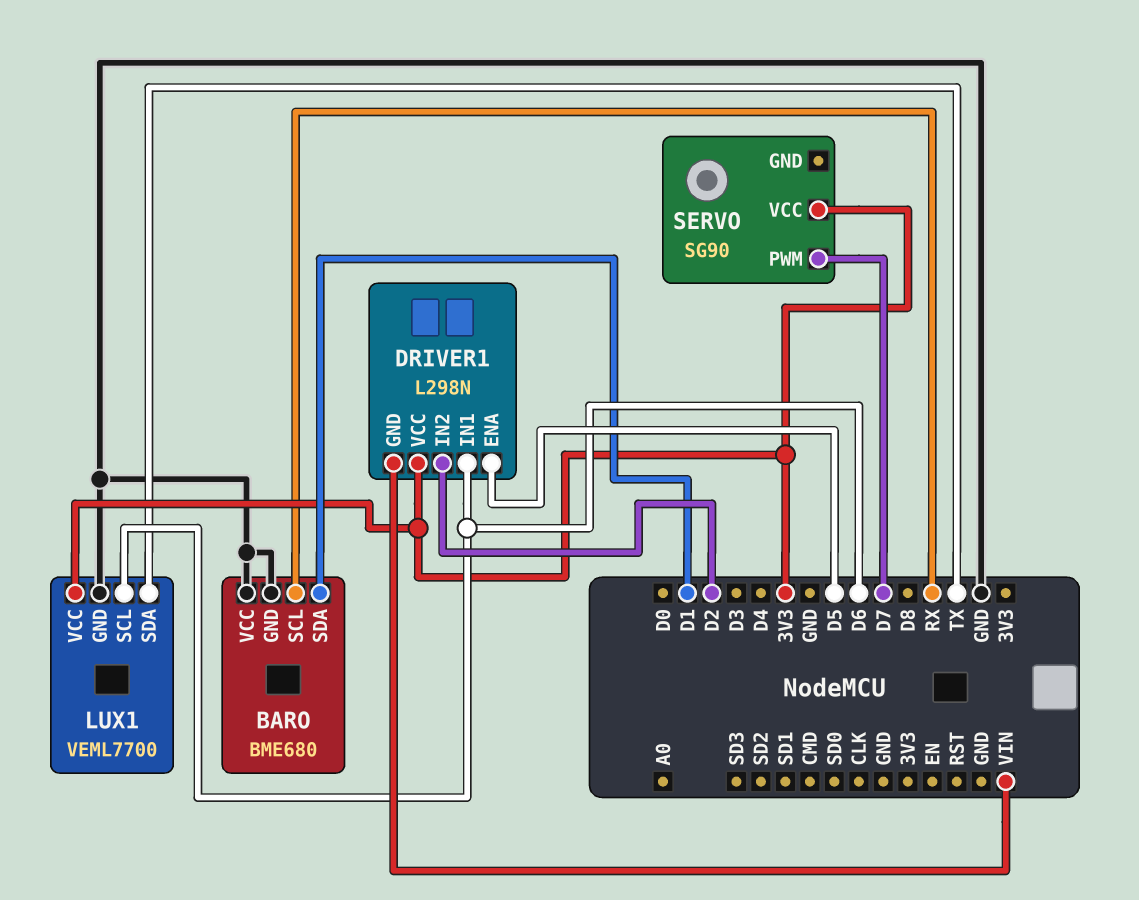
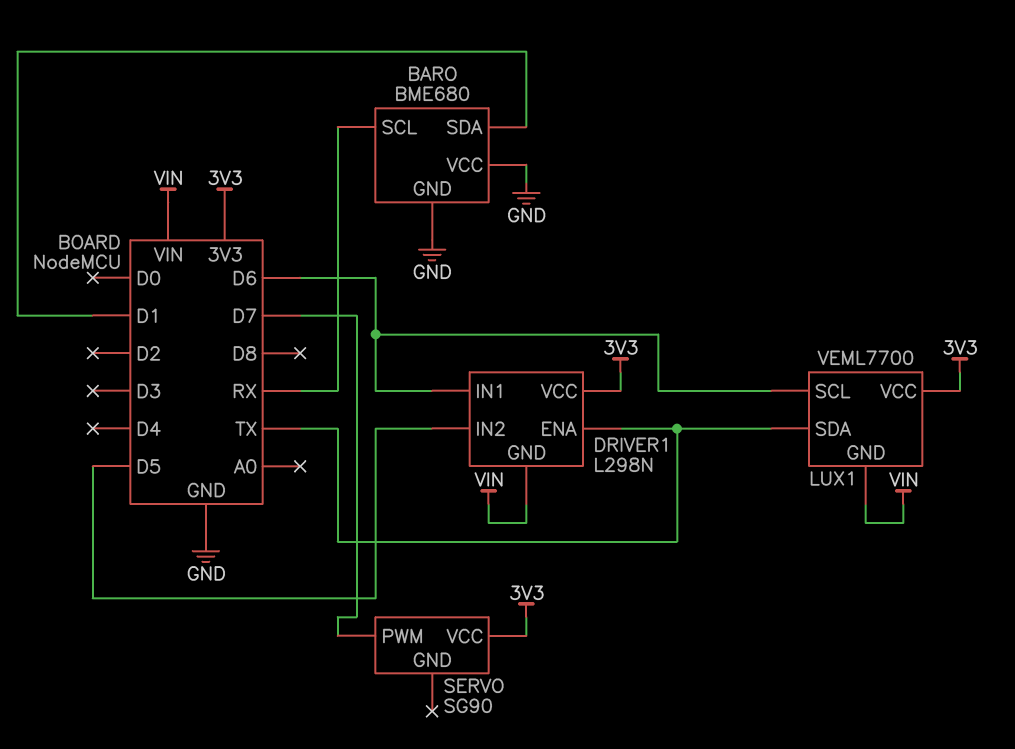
DRIVER1 pin ENA: D5 -> TX
DRIVER1 pin IN2: D2 -> D5
LUX1 pin GND: GND -> VIN

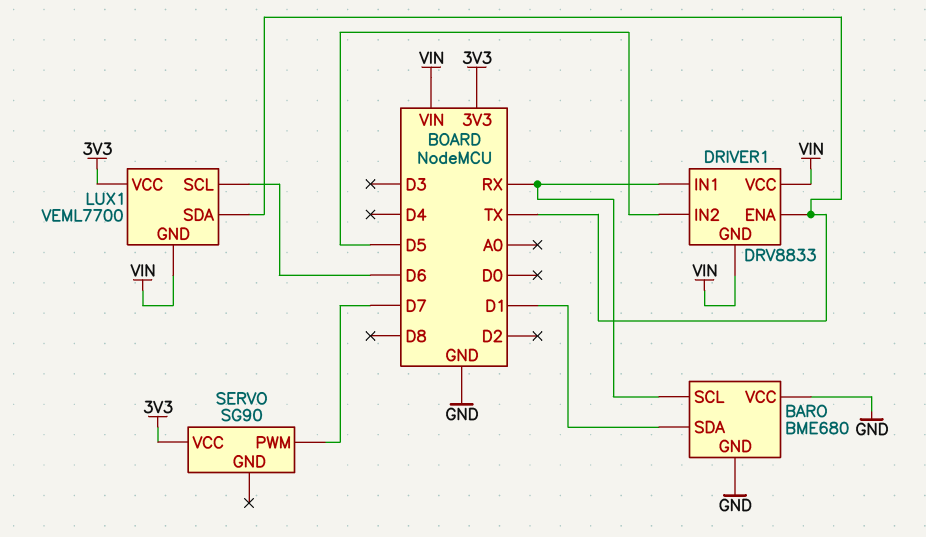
DRIVER1: L298N -> DRV8833
DRIVER1 pin IN1: D6 -> RX
DRIVER1 pin VCC: 3V3 -> VIN

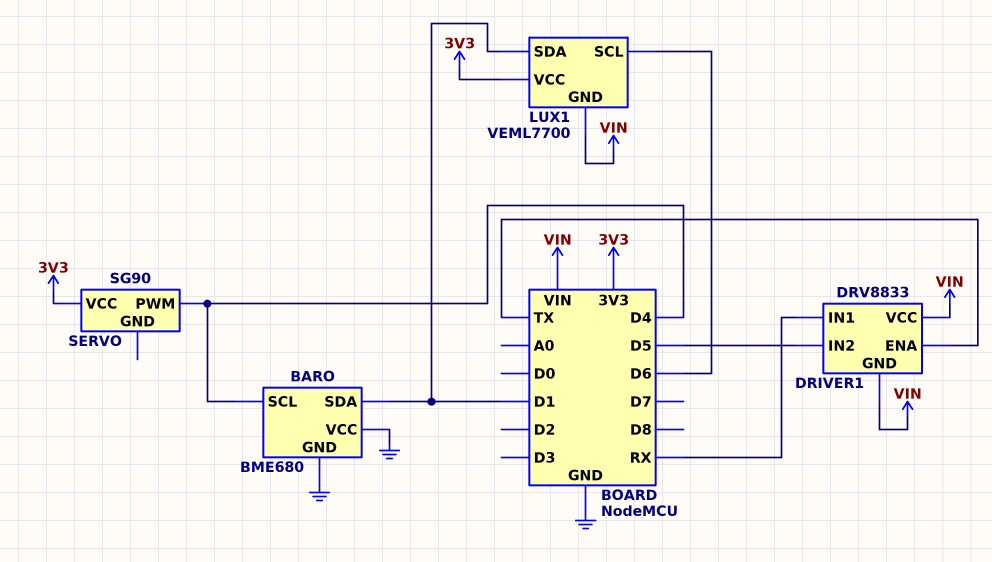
BARO pin SCL: RX -> D4
LUX1 pin SDA: TX -> D1
SERVO pin PWM: D7 -> D4

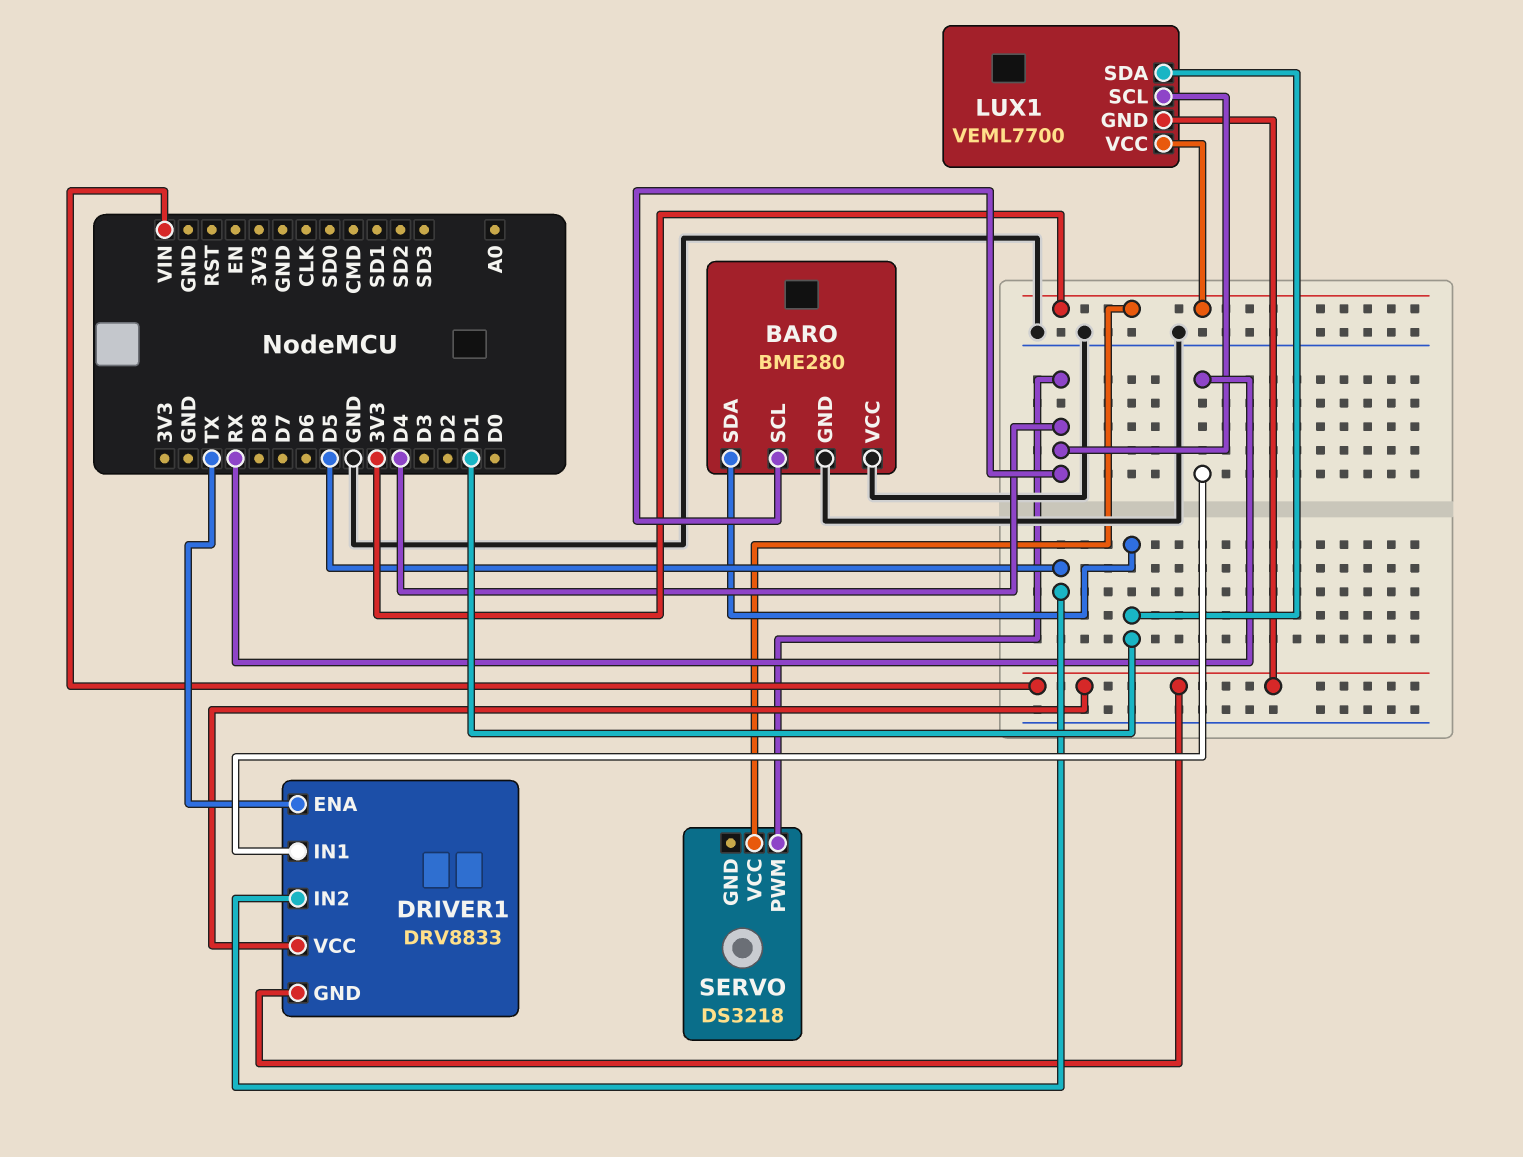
BARO: BME680 -> BME280
LUX1 pin SCL: D6 -> D4
SERVO: SG90 -> DS3218

